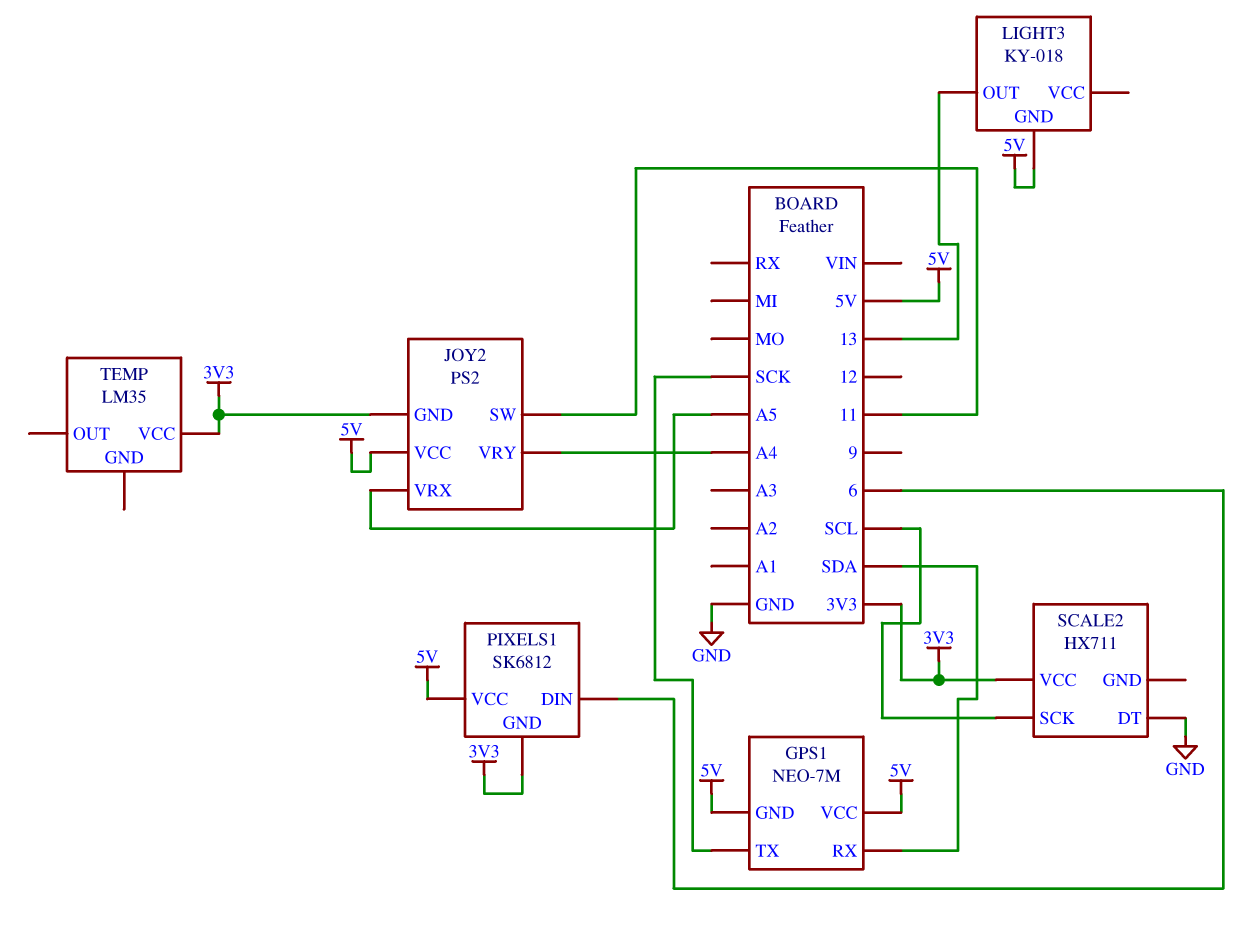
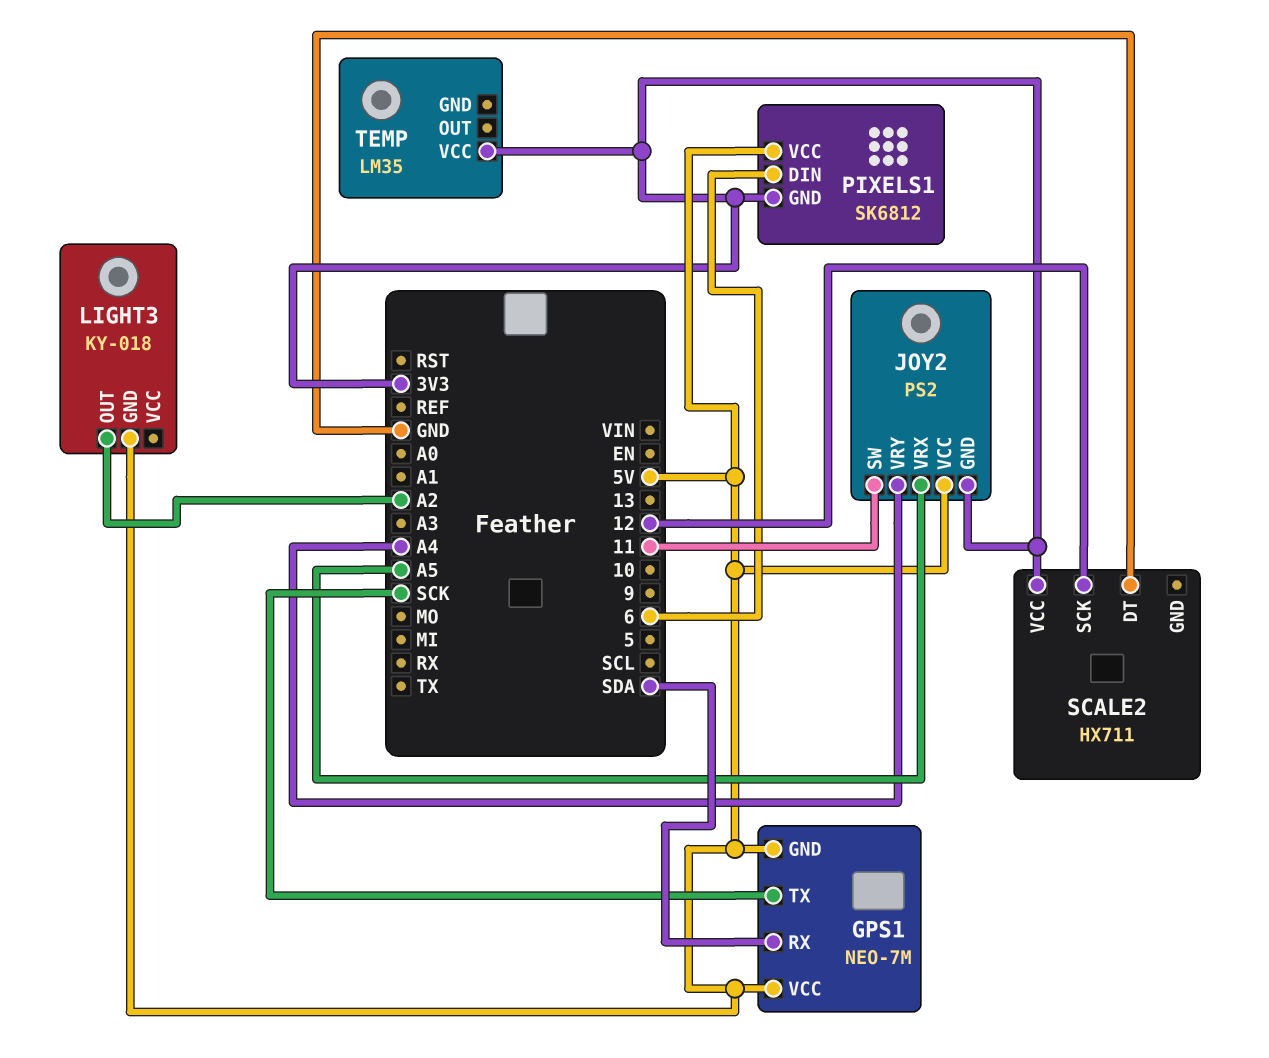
LIGHT3 pin OUT: 13 -> A2
SCALE2 pin SCK: SCL -> 12

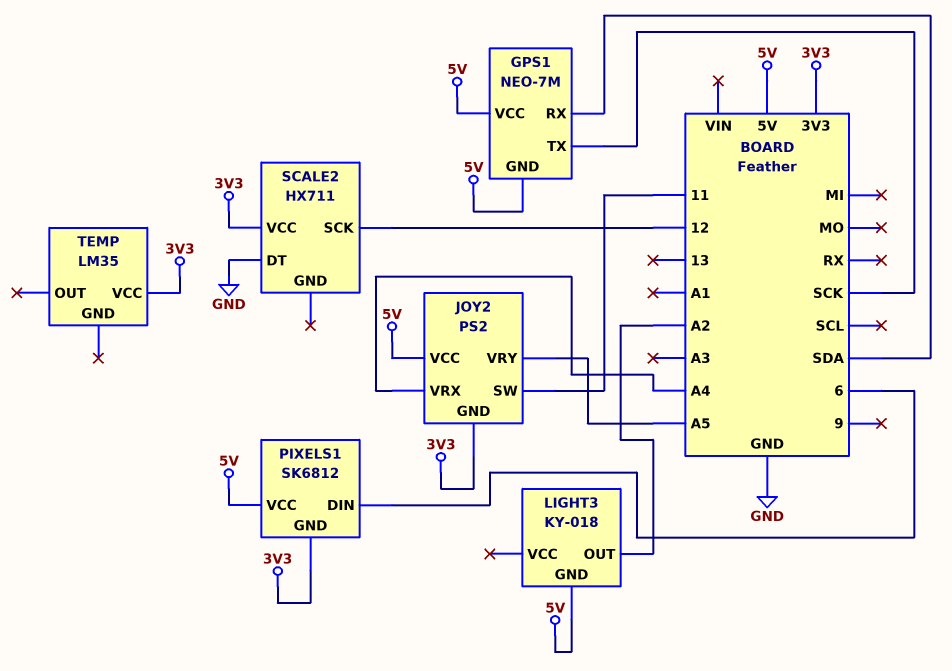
JOY2 pin VRX: A5 -> A4
JOY2 pin VRY: A4 -> A5

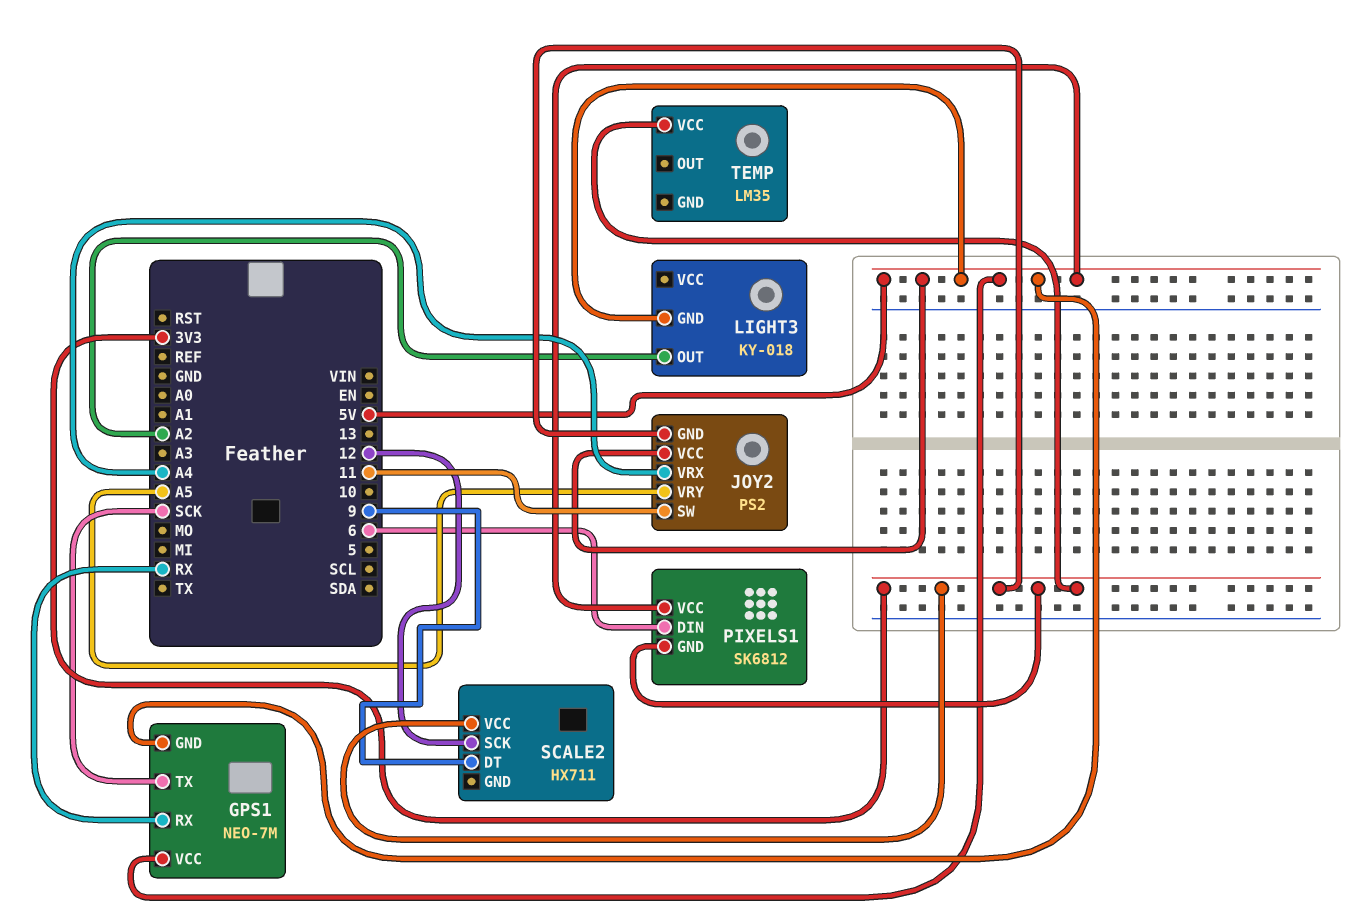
GPS1 pin RX: SDA -> RX
SCALE2 pin DT: GND -> 9

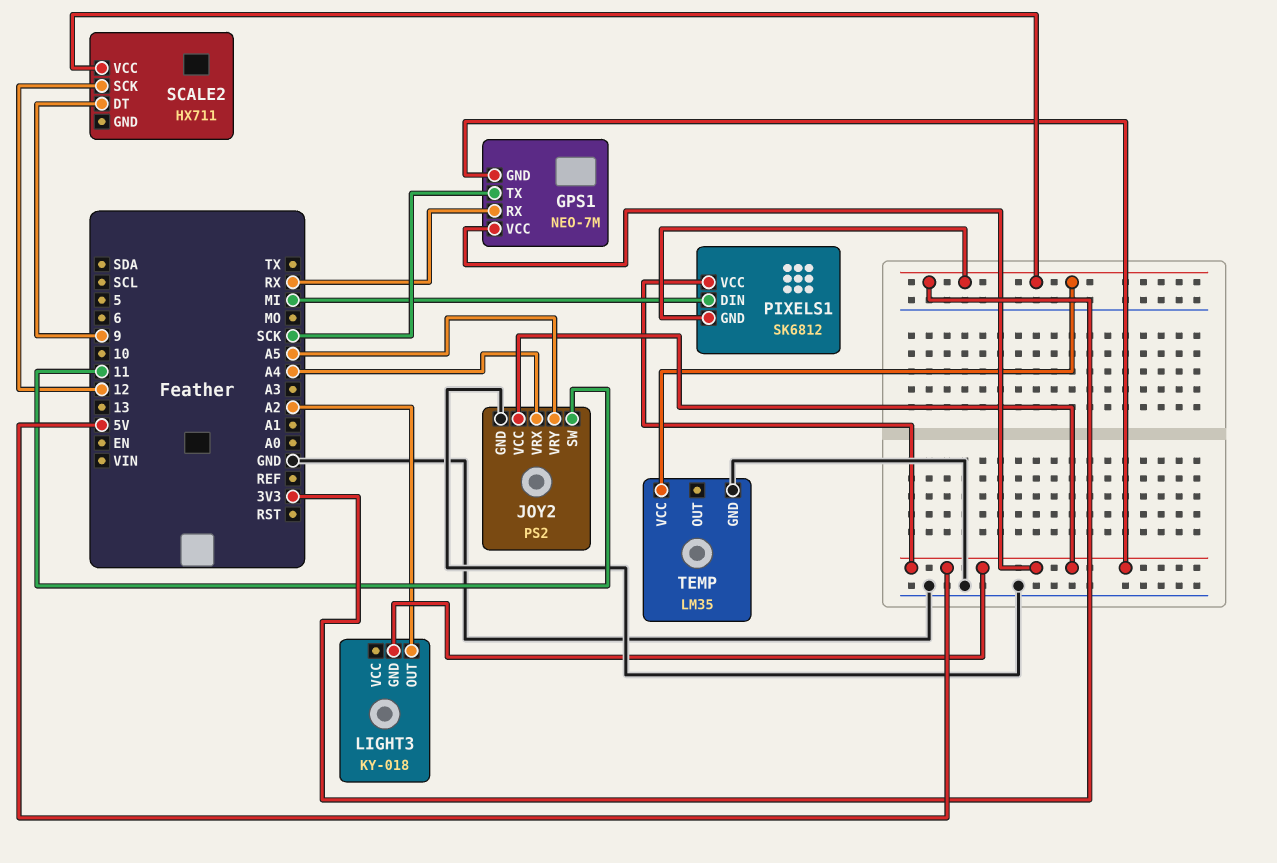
JOY2 pin GND: 3V3 -> GND
PIXELS1 pin DIN: 6 -> MI
TEMP pin GND: none -> GND

